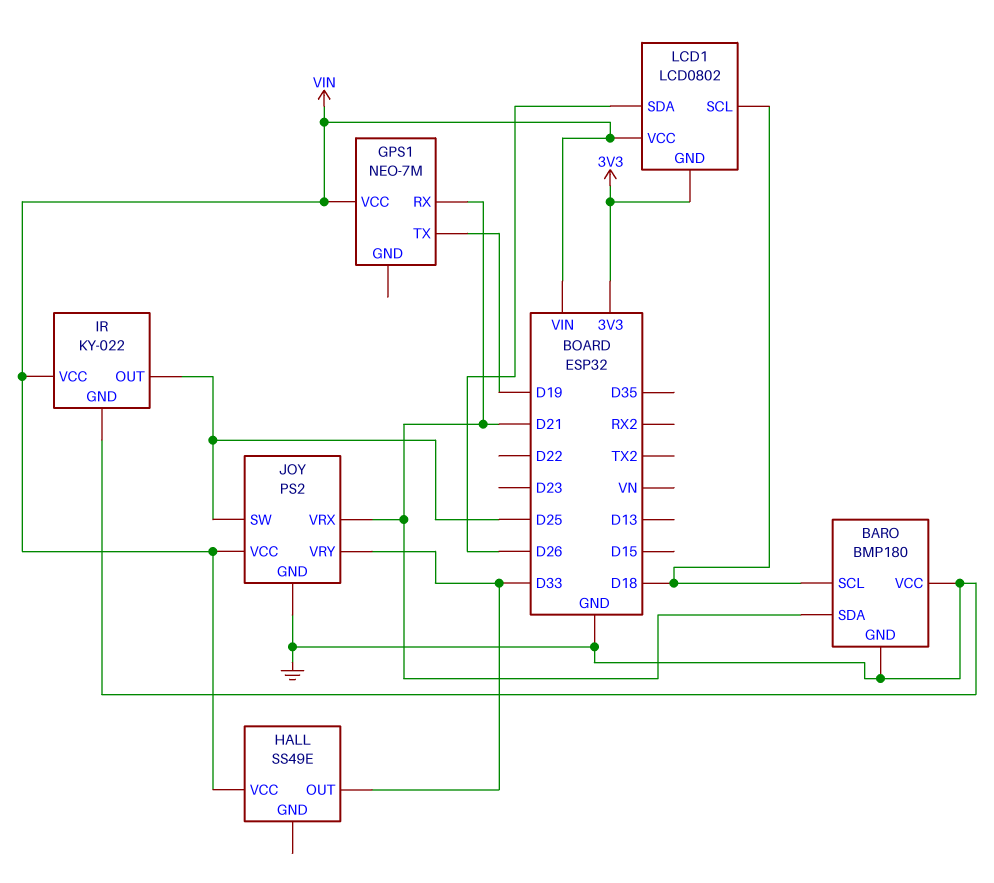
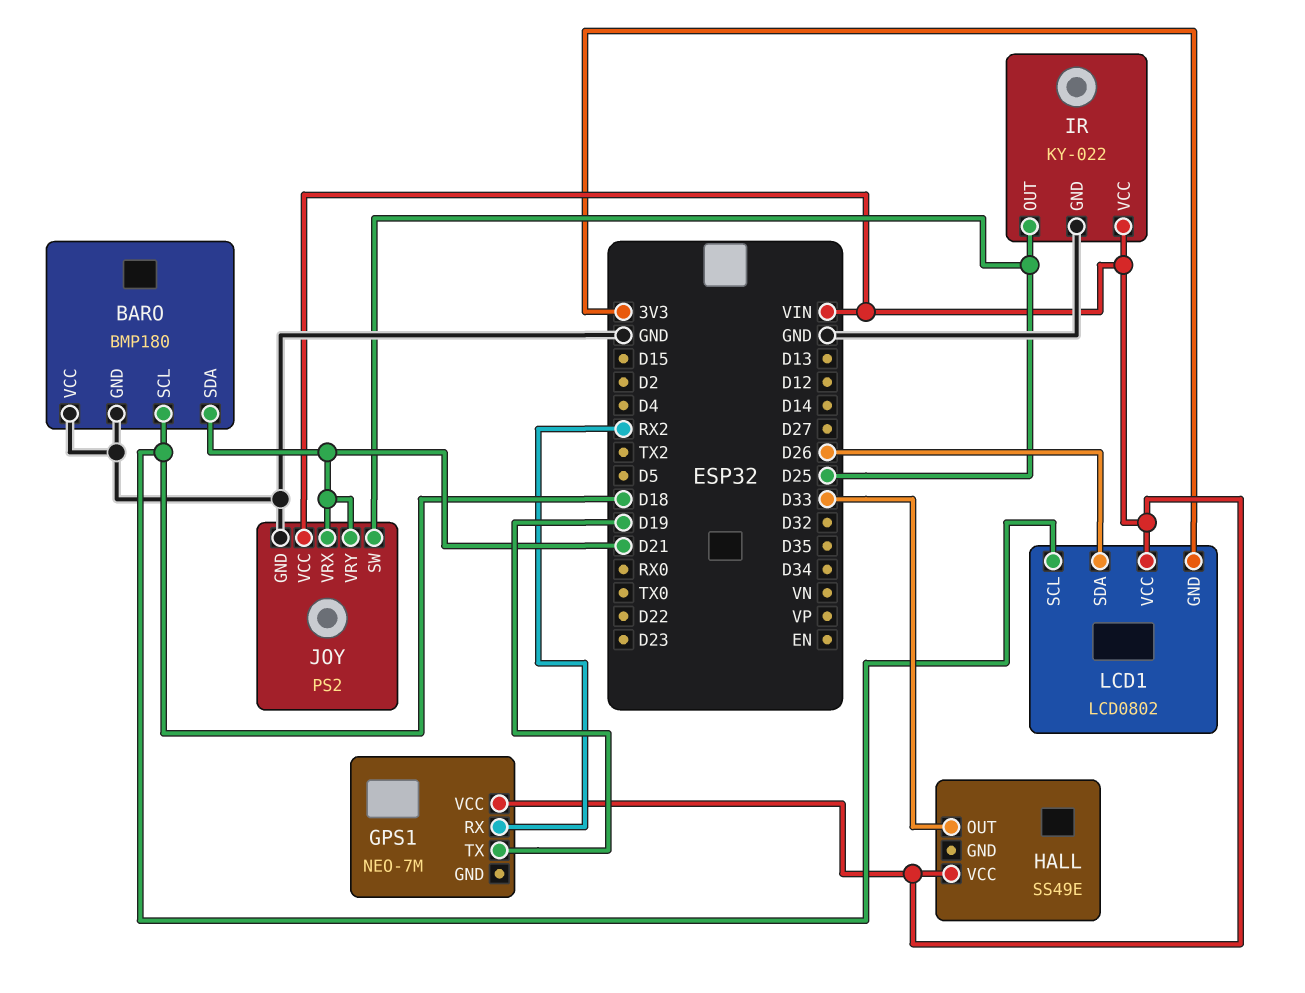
GPS1 pin RX: D21 -> RX2
JOY pin VRY: D33 -> D21

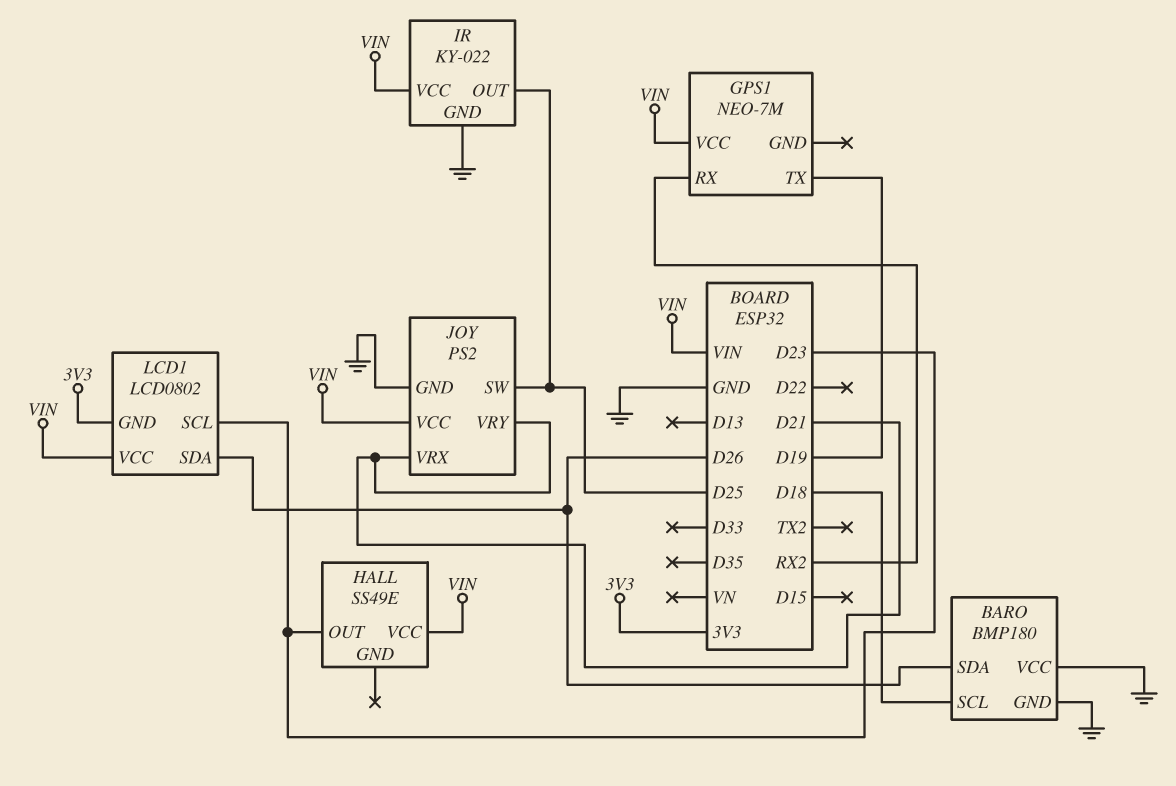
BARO pin SDA: D21 -> D26
HALL pin OUT: D33 -> D23
LCD1 pin SCL: D18 -> D23

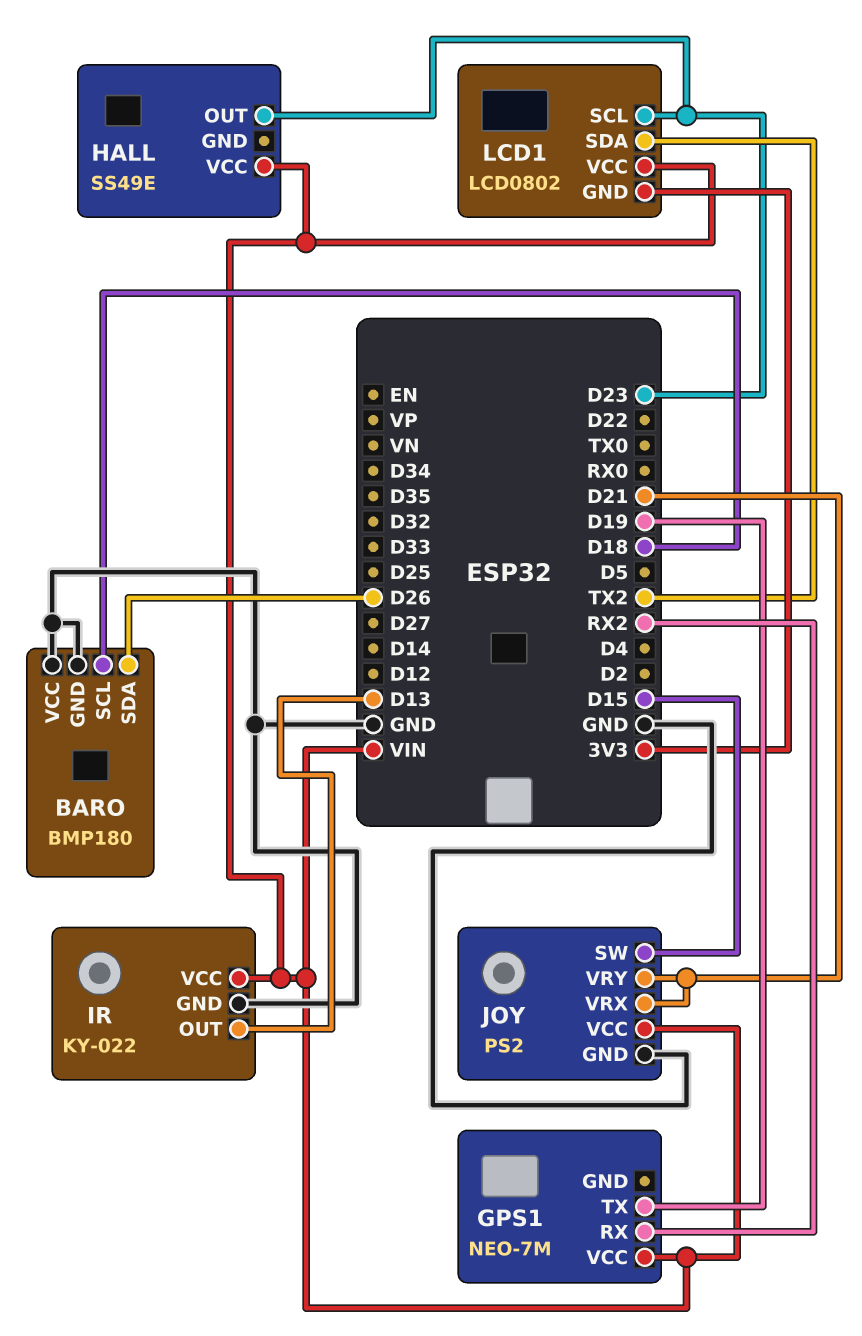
IR pin OUT: D25 -> D13
JOY pin SW: D25 -> D15
LCD1 pin SDA: D26 -> TX2

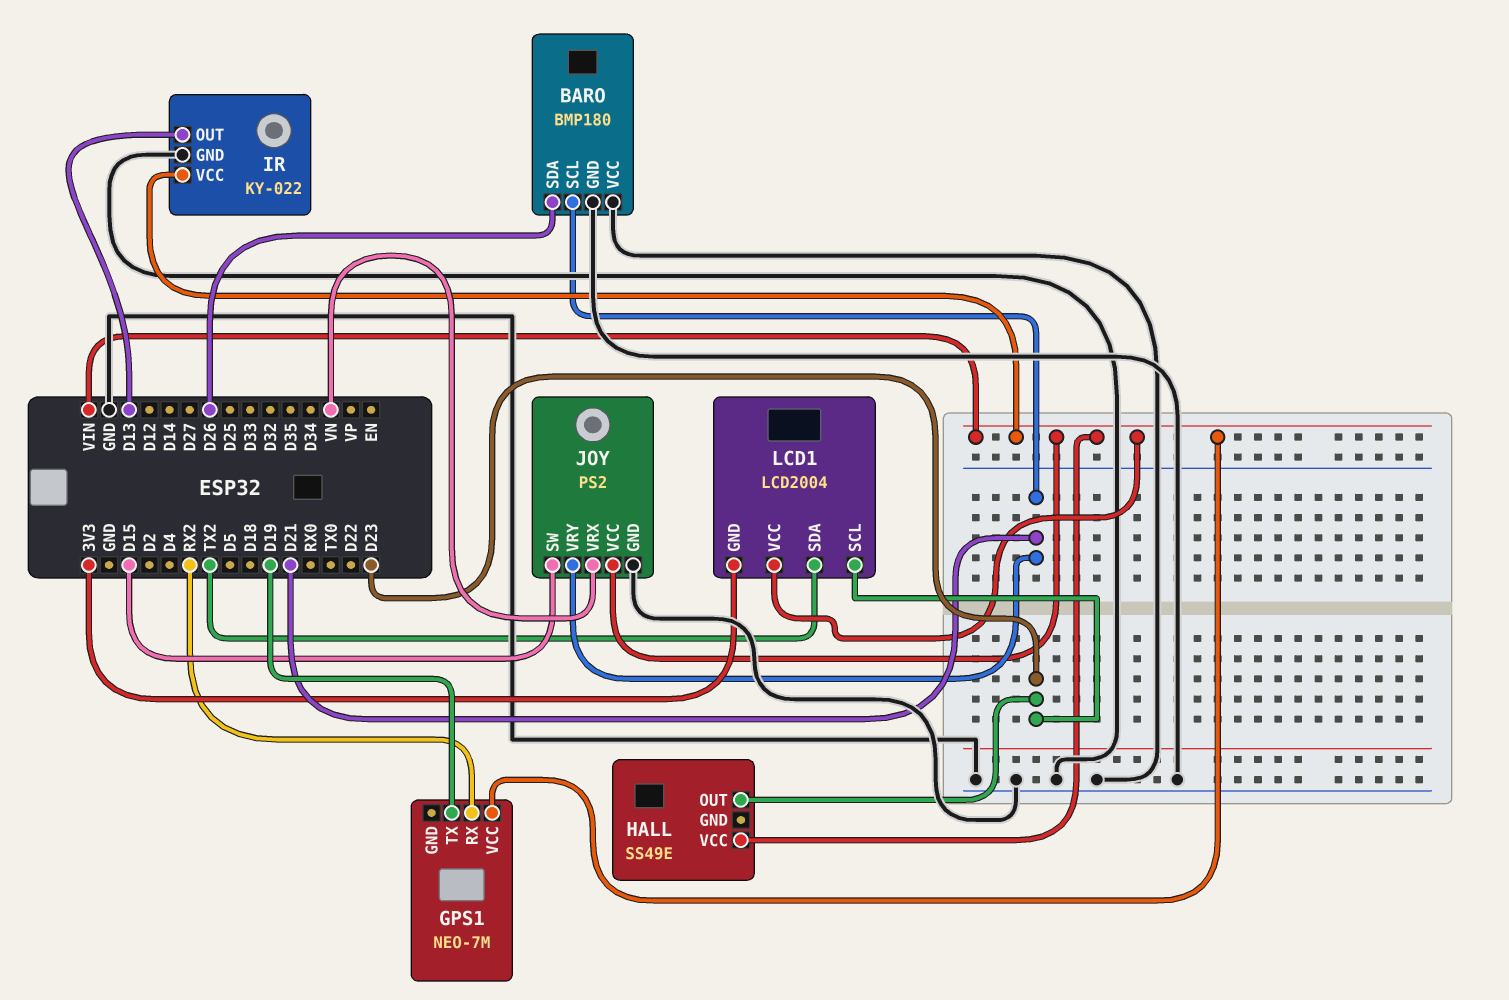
BARO pin SCL: D18 -> D21
JOY pin VRX: D21 -> VN
LCD1: LCD0802 -> LCD2004

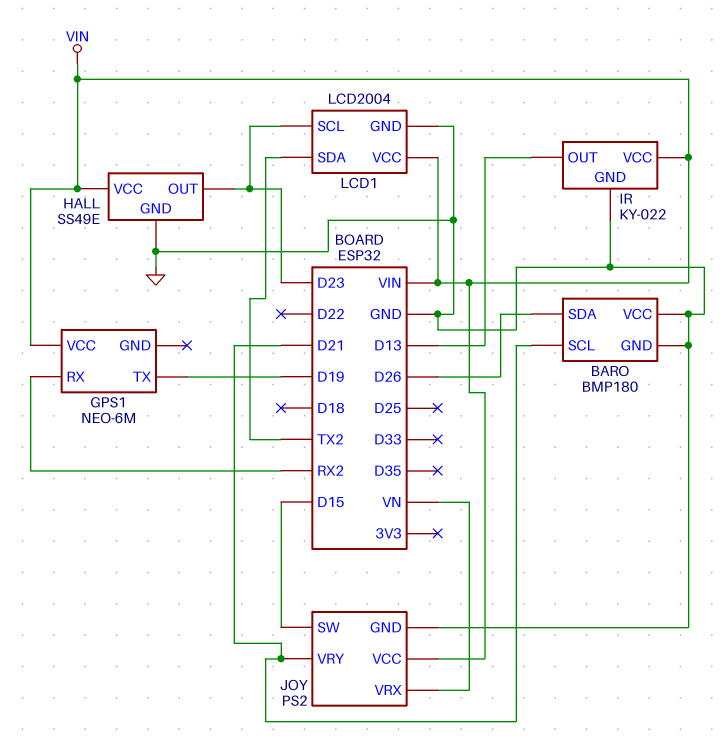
GPS1: NEO-7M -> NEO-6M
HALL pin GND: none -> GND
LCD1 pin GND: 3V3 -> GND

